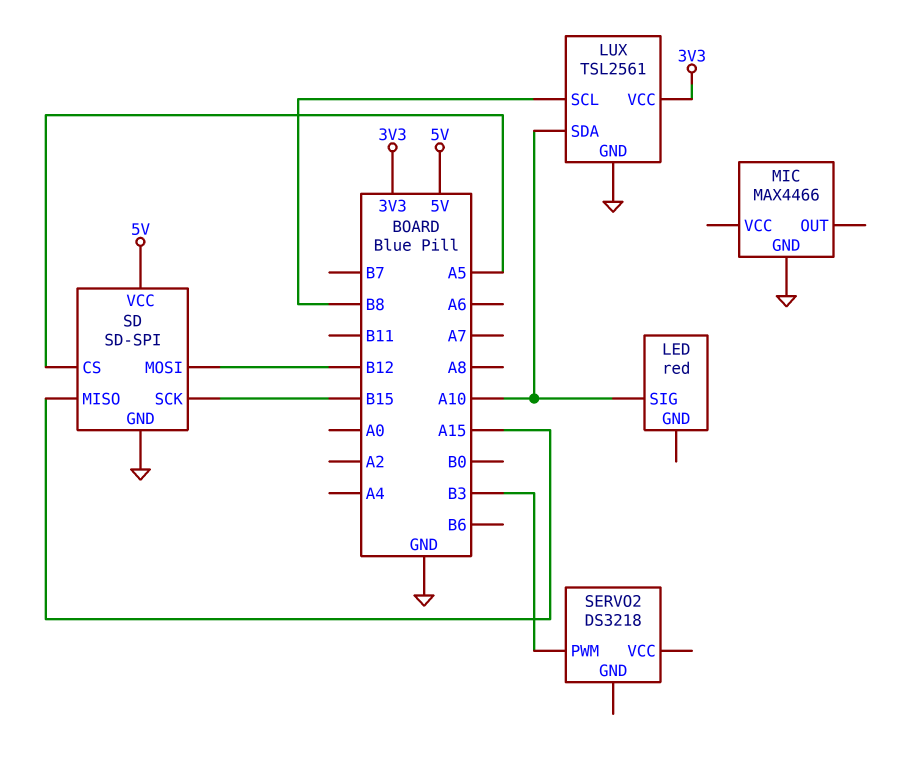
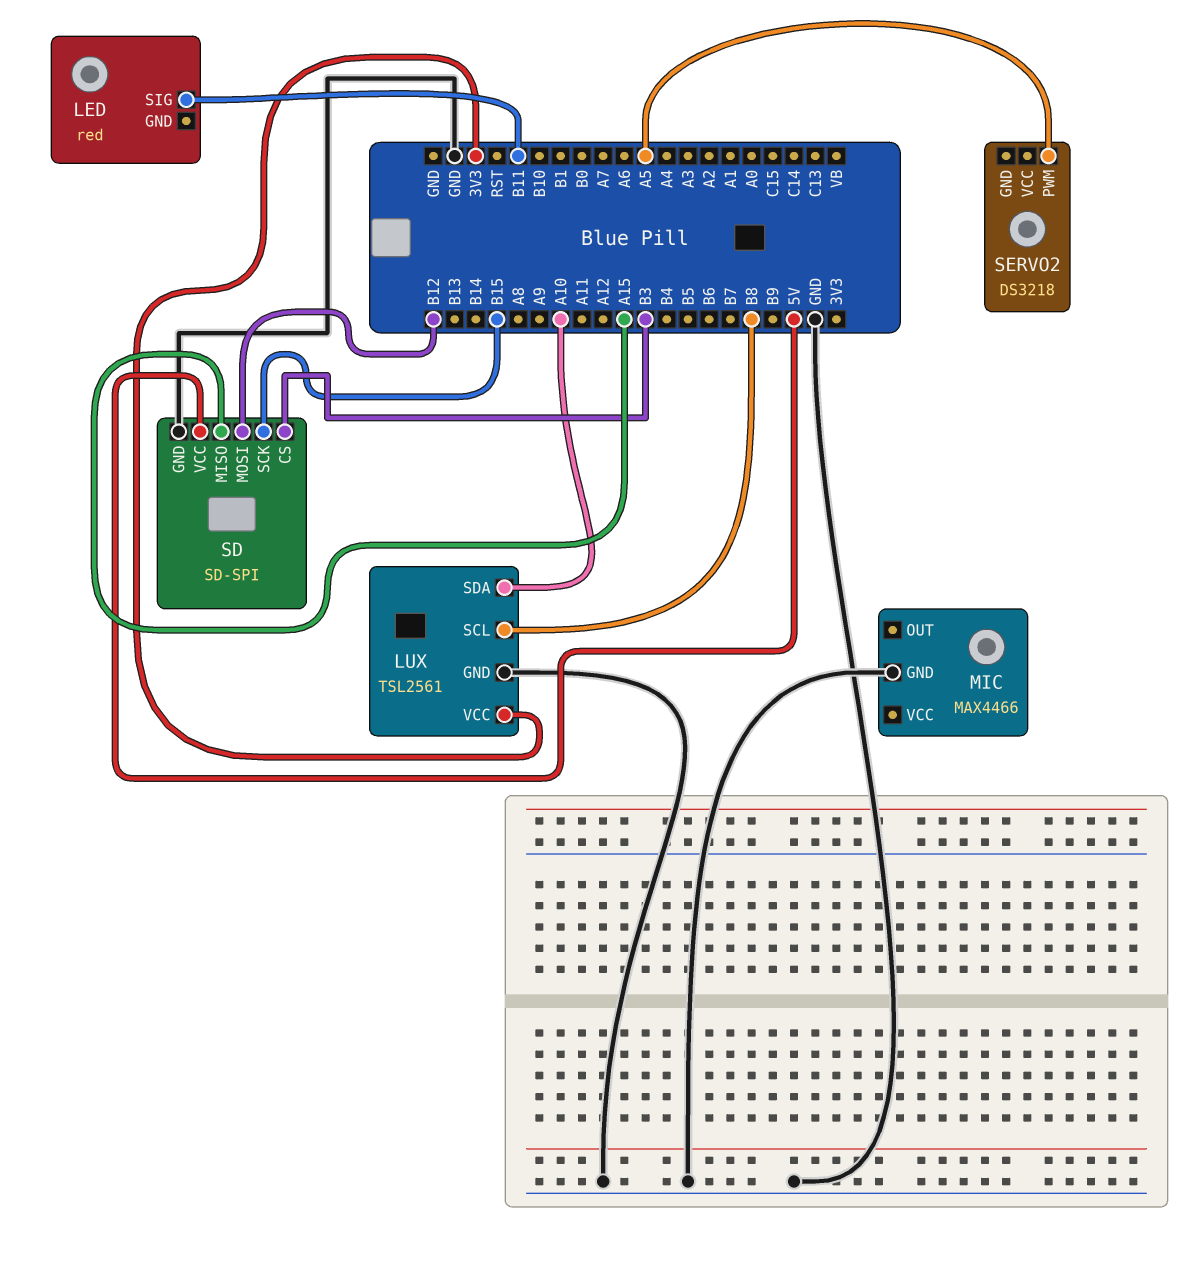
LED pin SIG: A10 -> B11
SD pin CS: A5 -> B3
SERVO2 pin PWM: B3 -> A5

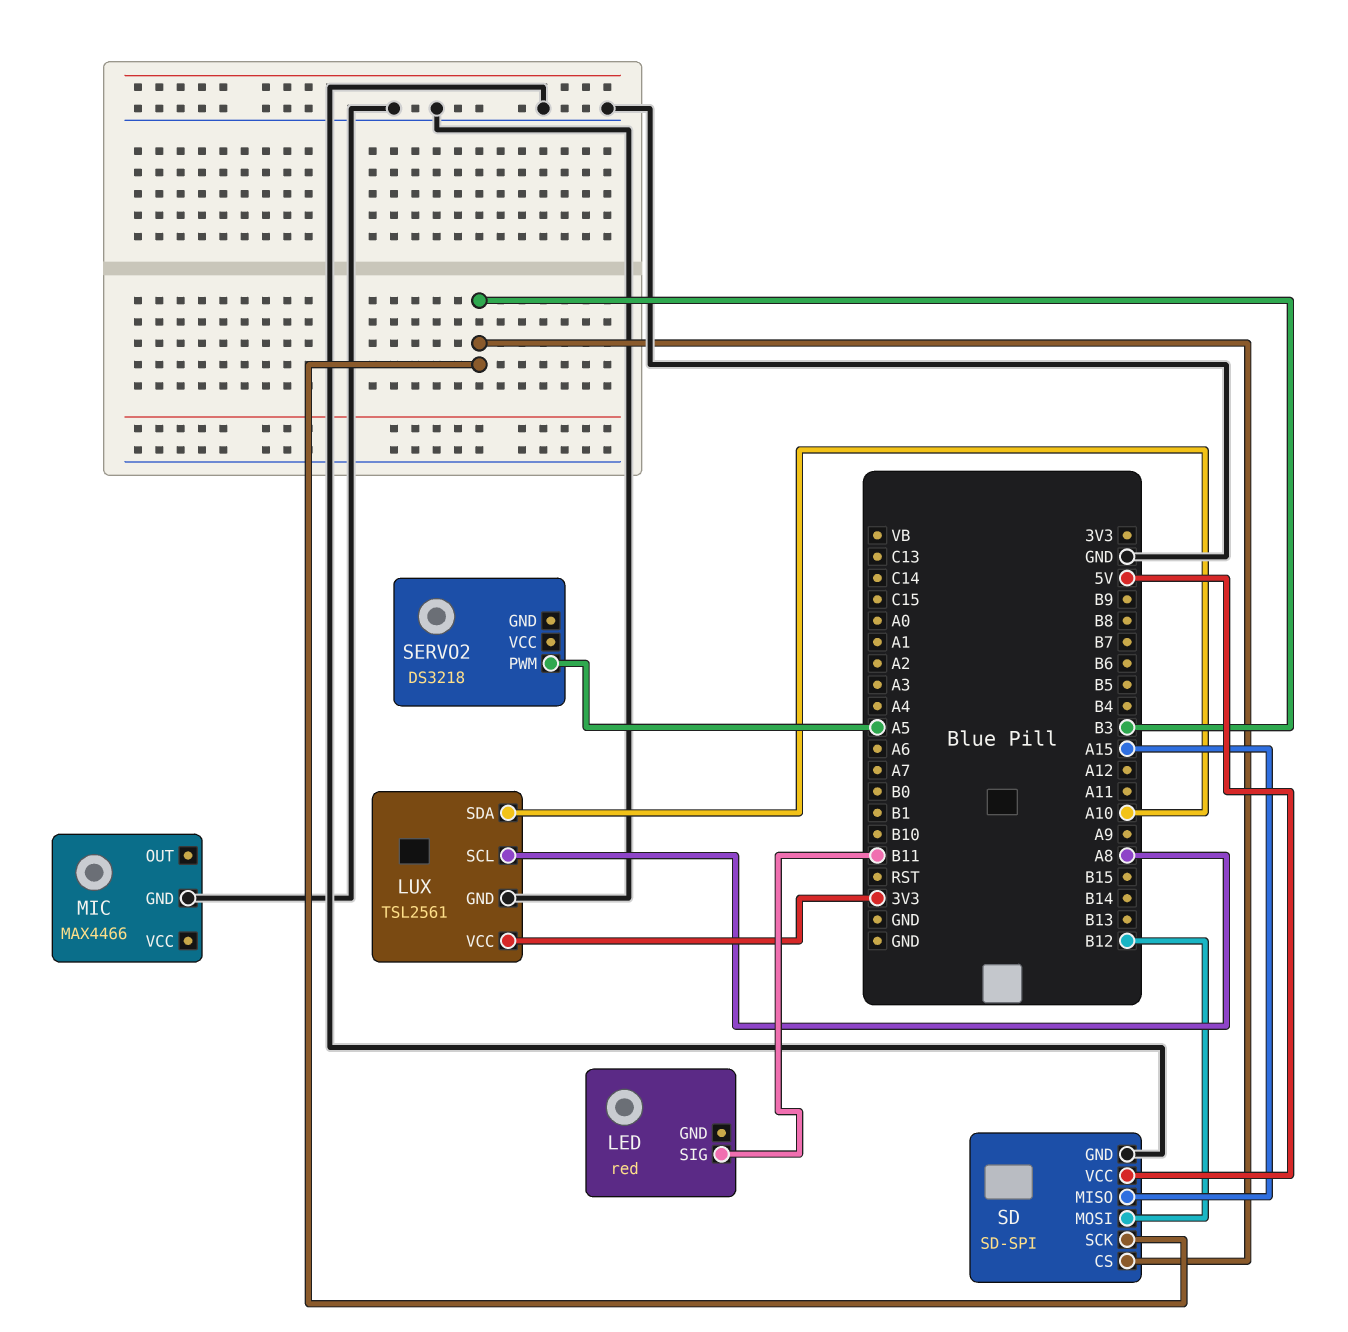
LUX pin SCL: B8 -> A8
SD pin SCK: B15 -> B3

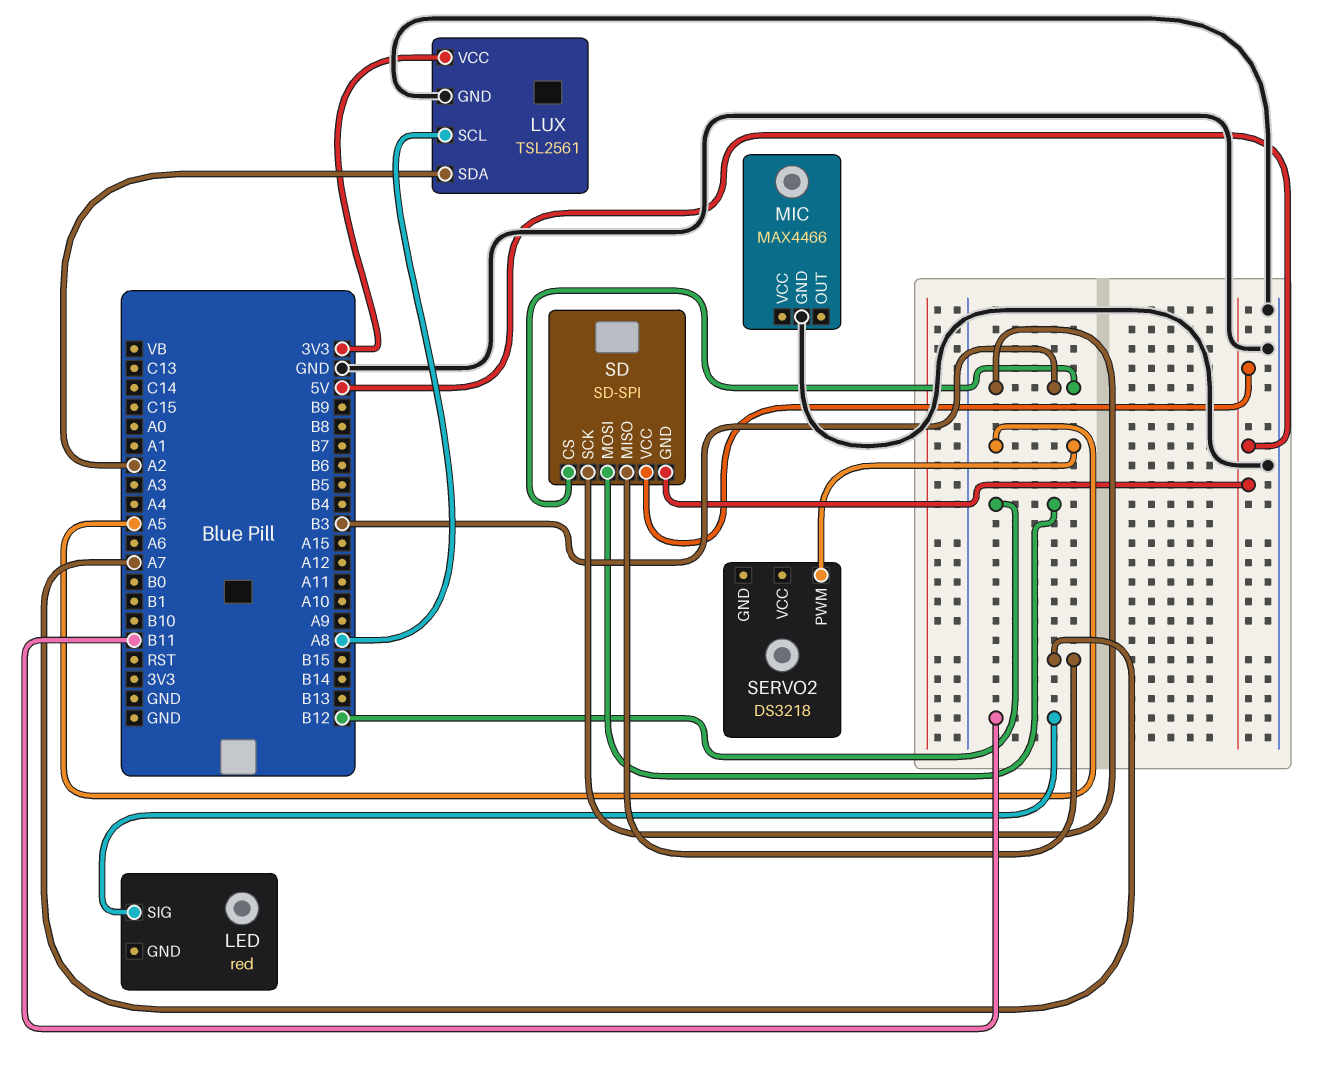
LUX pin SDA: A10 -> A2
SD pin GND: GND -> 5V
SD pin MISO: A15 -> A7

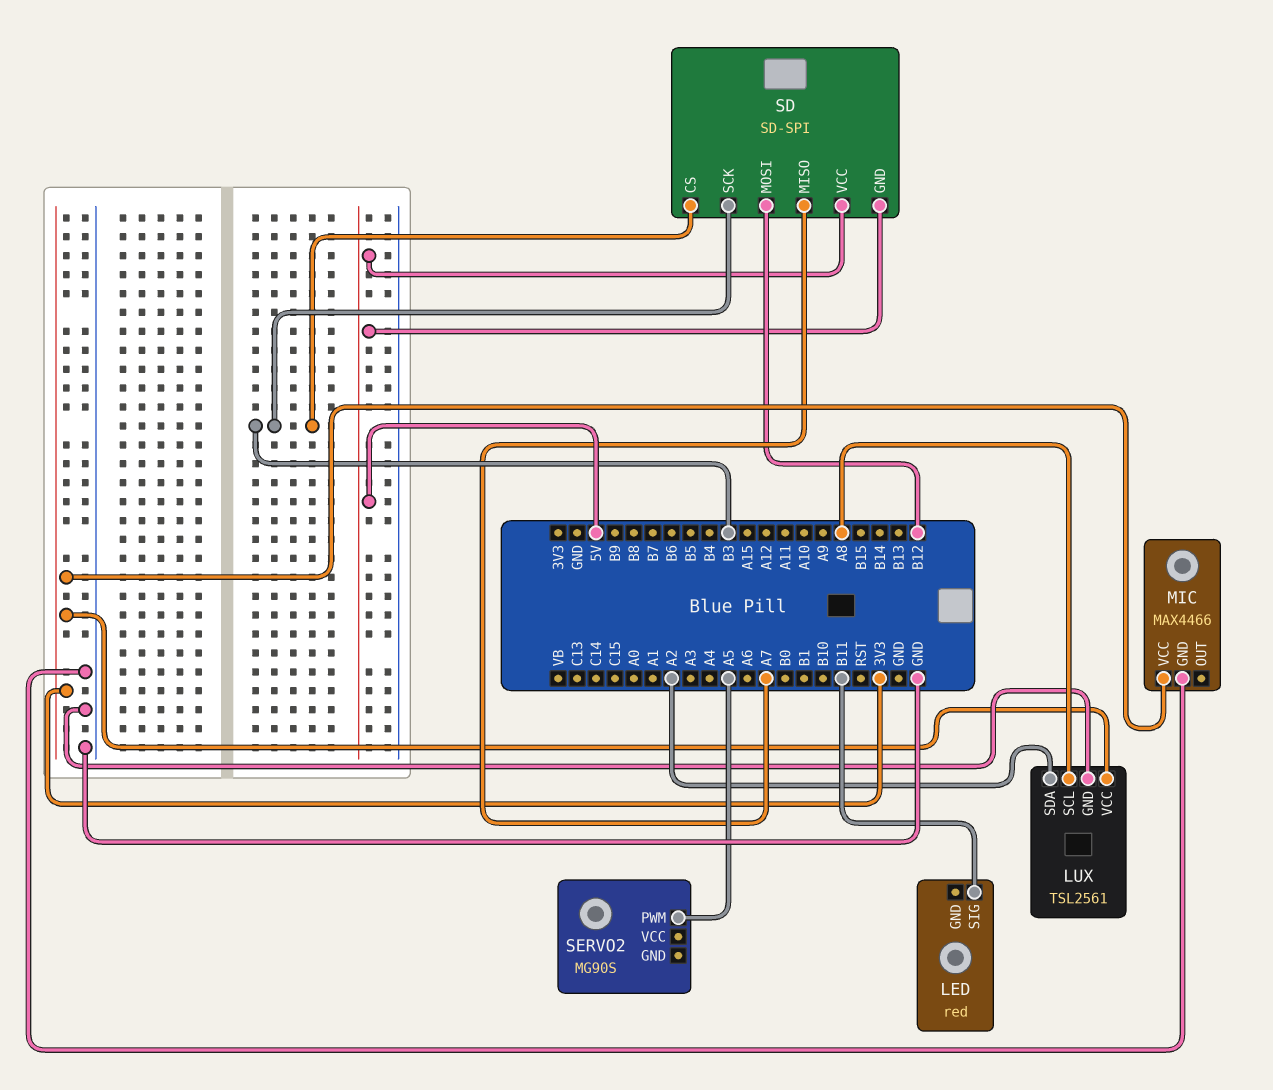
MIC pin VCC: none -> 3V3
SERVO2: DS3218 -> MG90S

